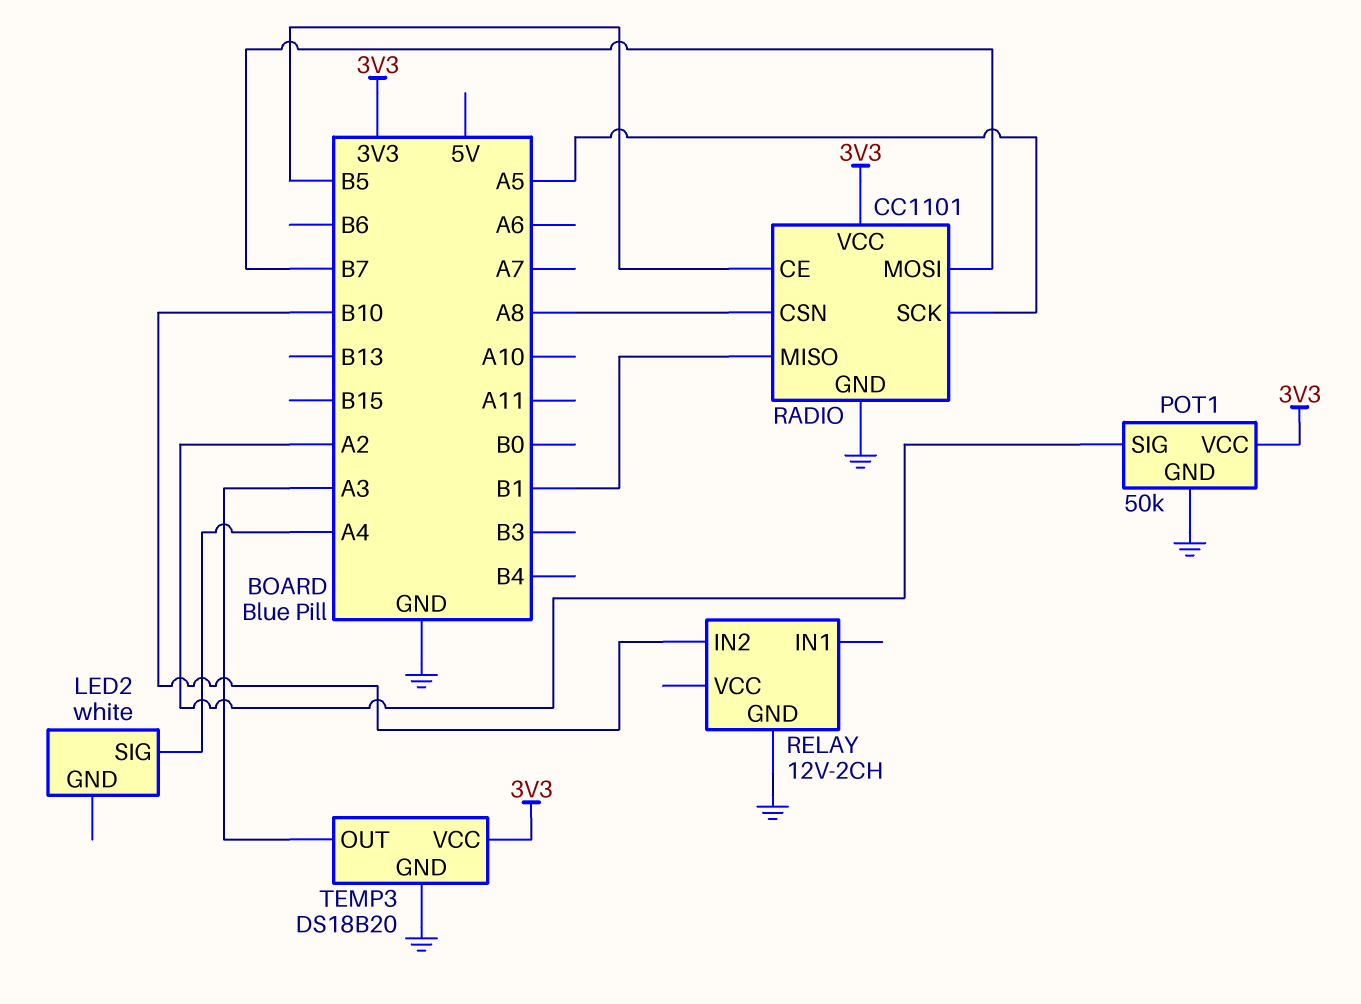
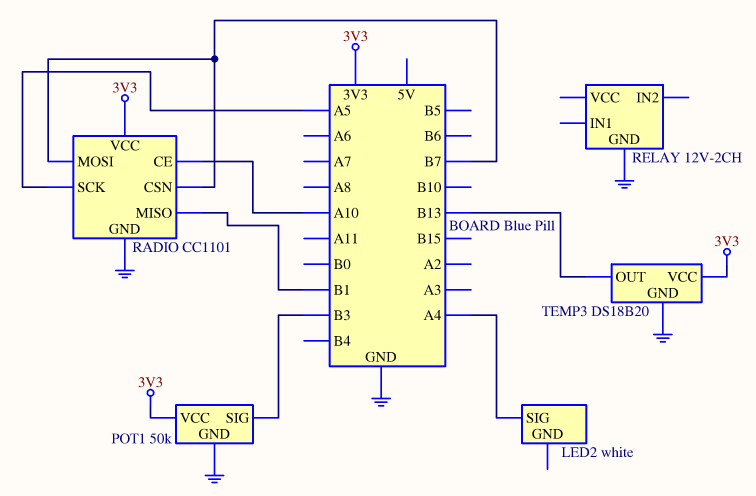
POT1 pin SIG: A2 -> B3
RADIO pin CE: B5 -> A10
RADIO pin CSN: A8 -> B7
RELAY pin IN2: B10 -> none
TEMP3 pin OUT: A3 -> B13

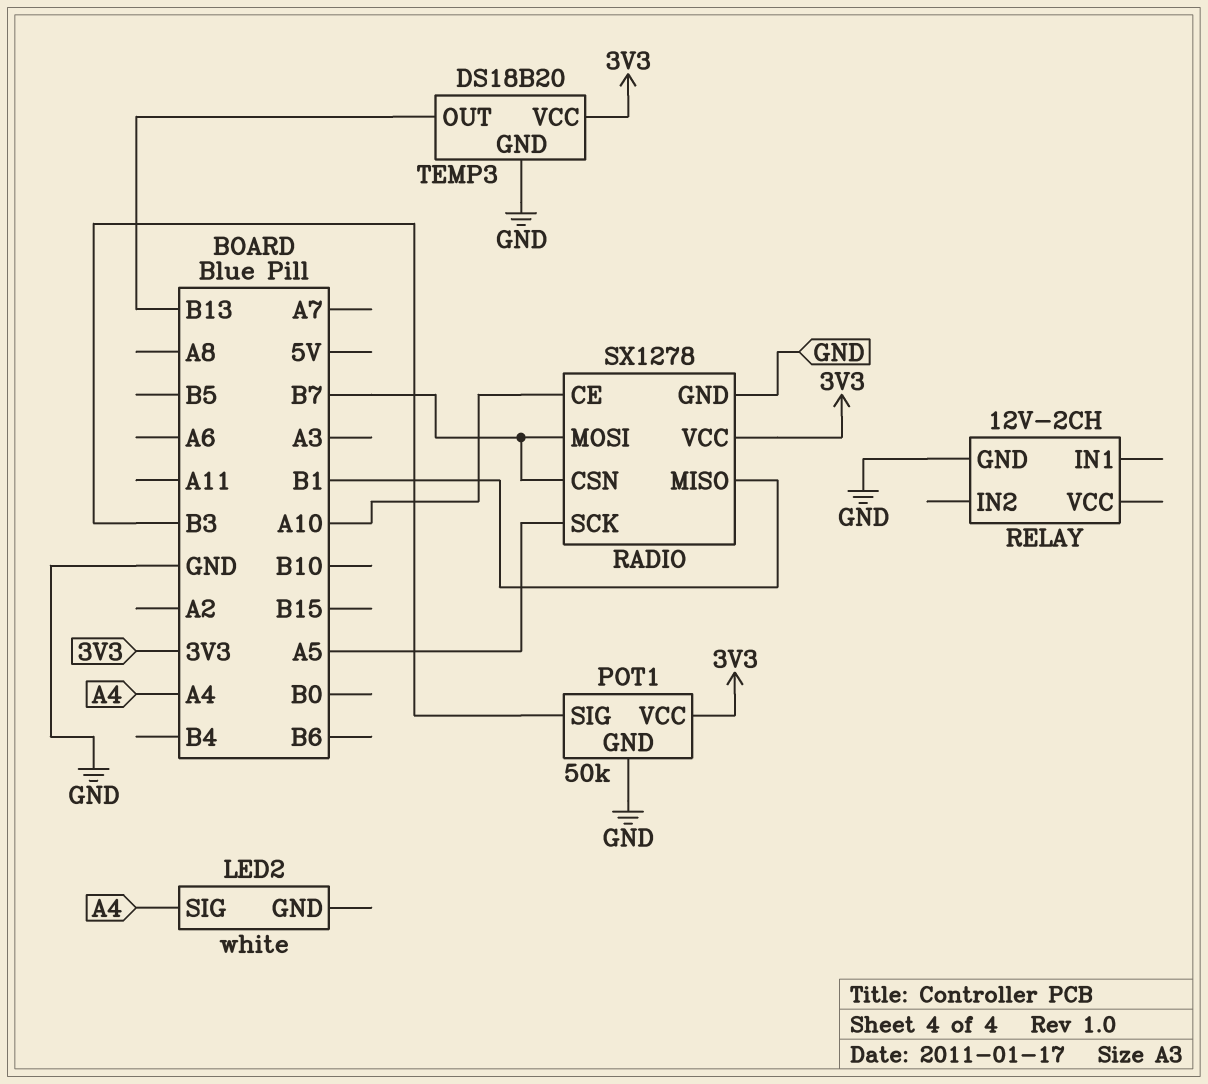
RADIO: CC1101 -> SX1278

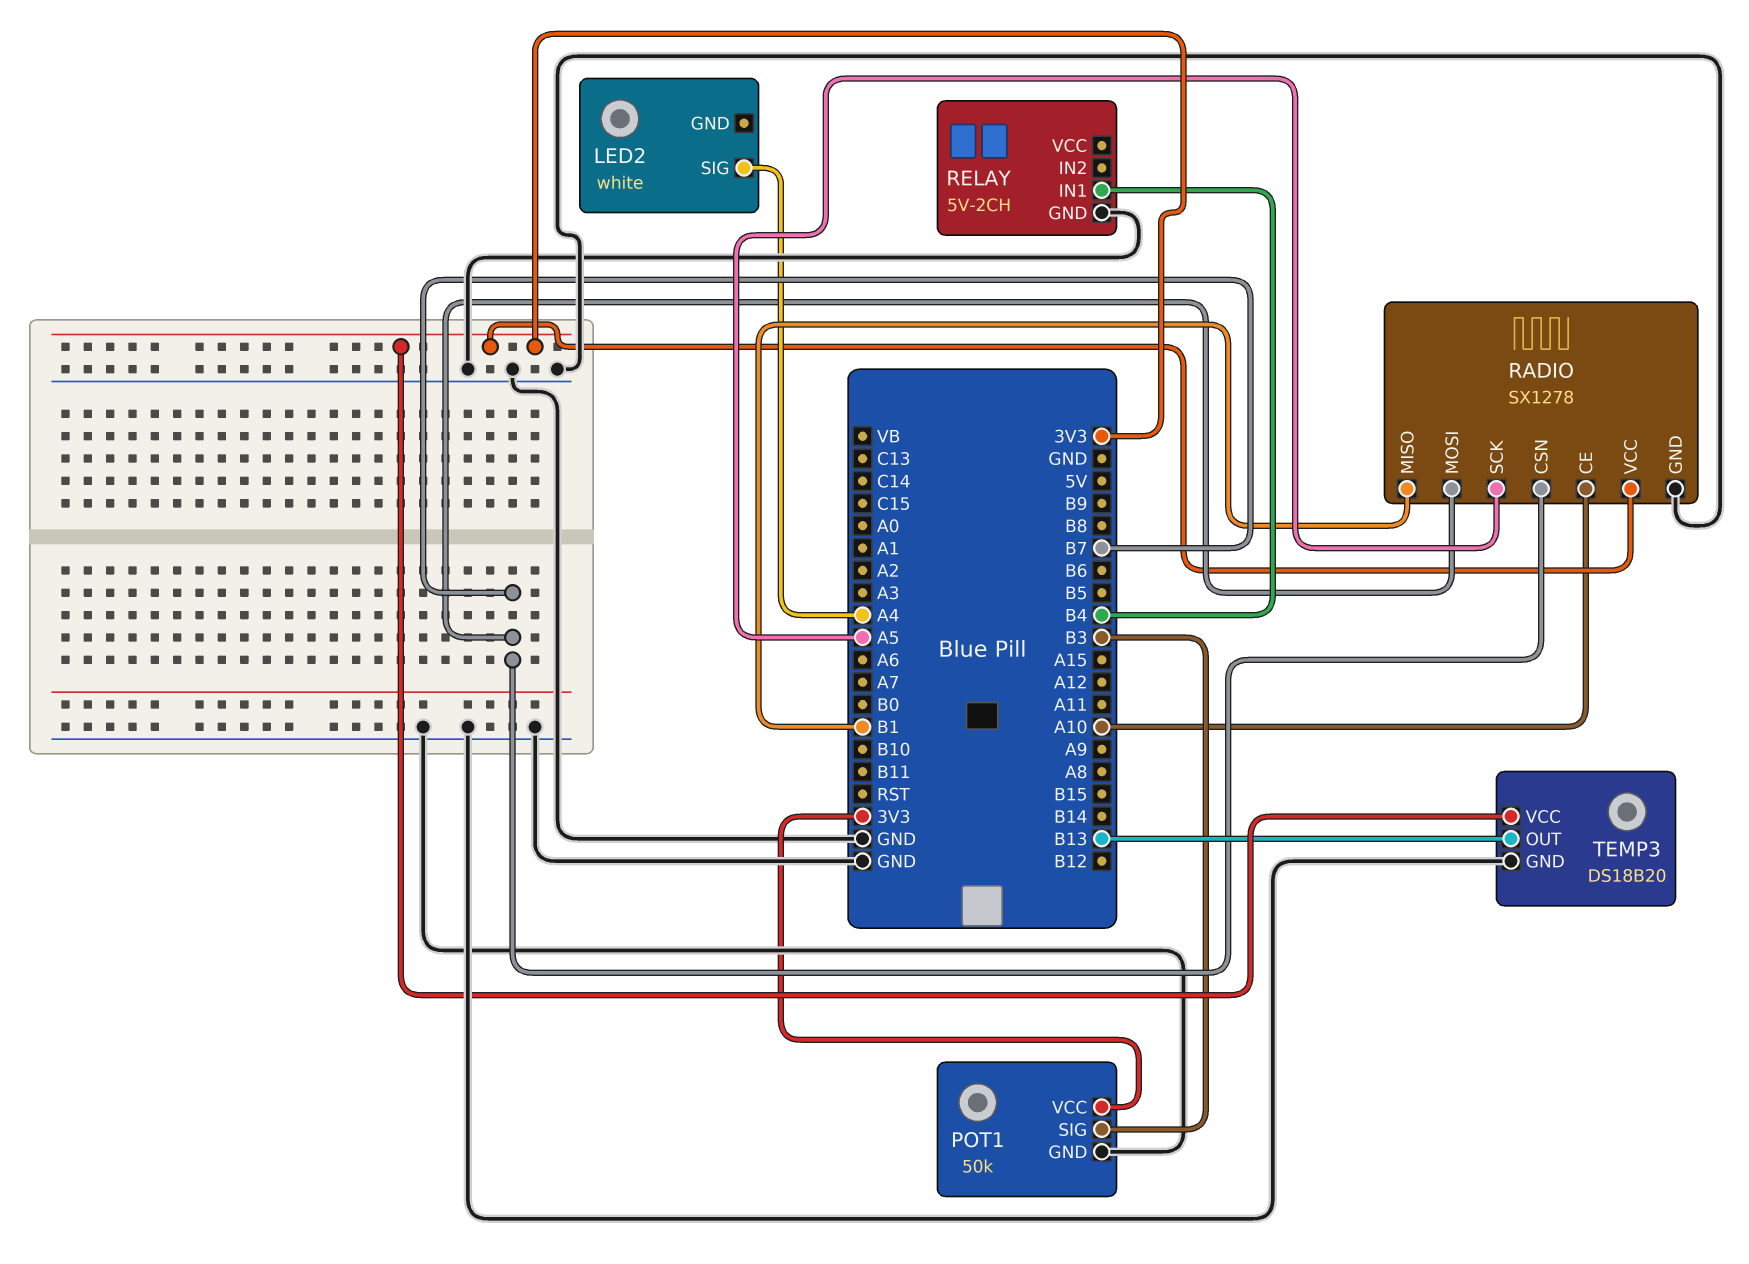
RELAY: 12V-2CH -> 5V-2CH
RELAY pin IN1: none -> B4

